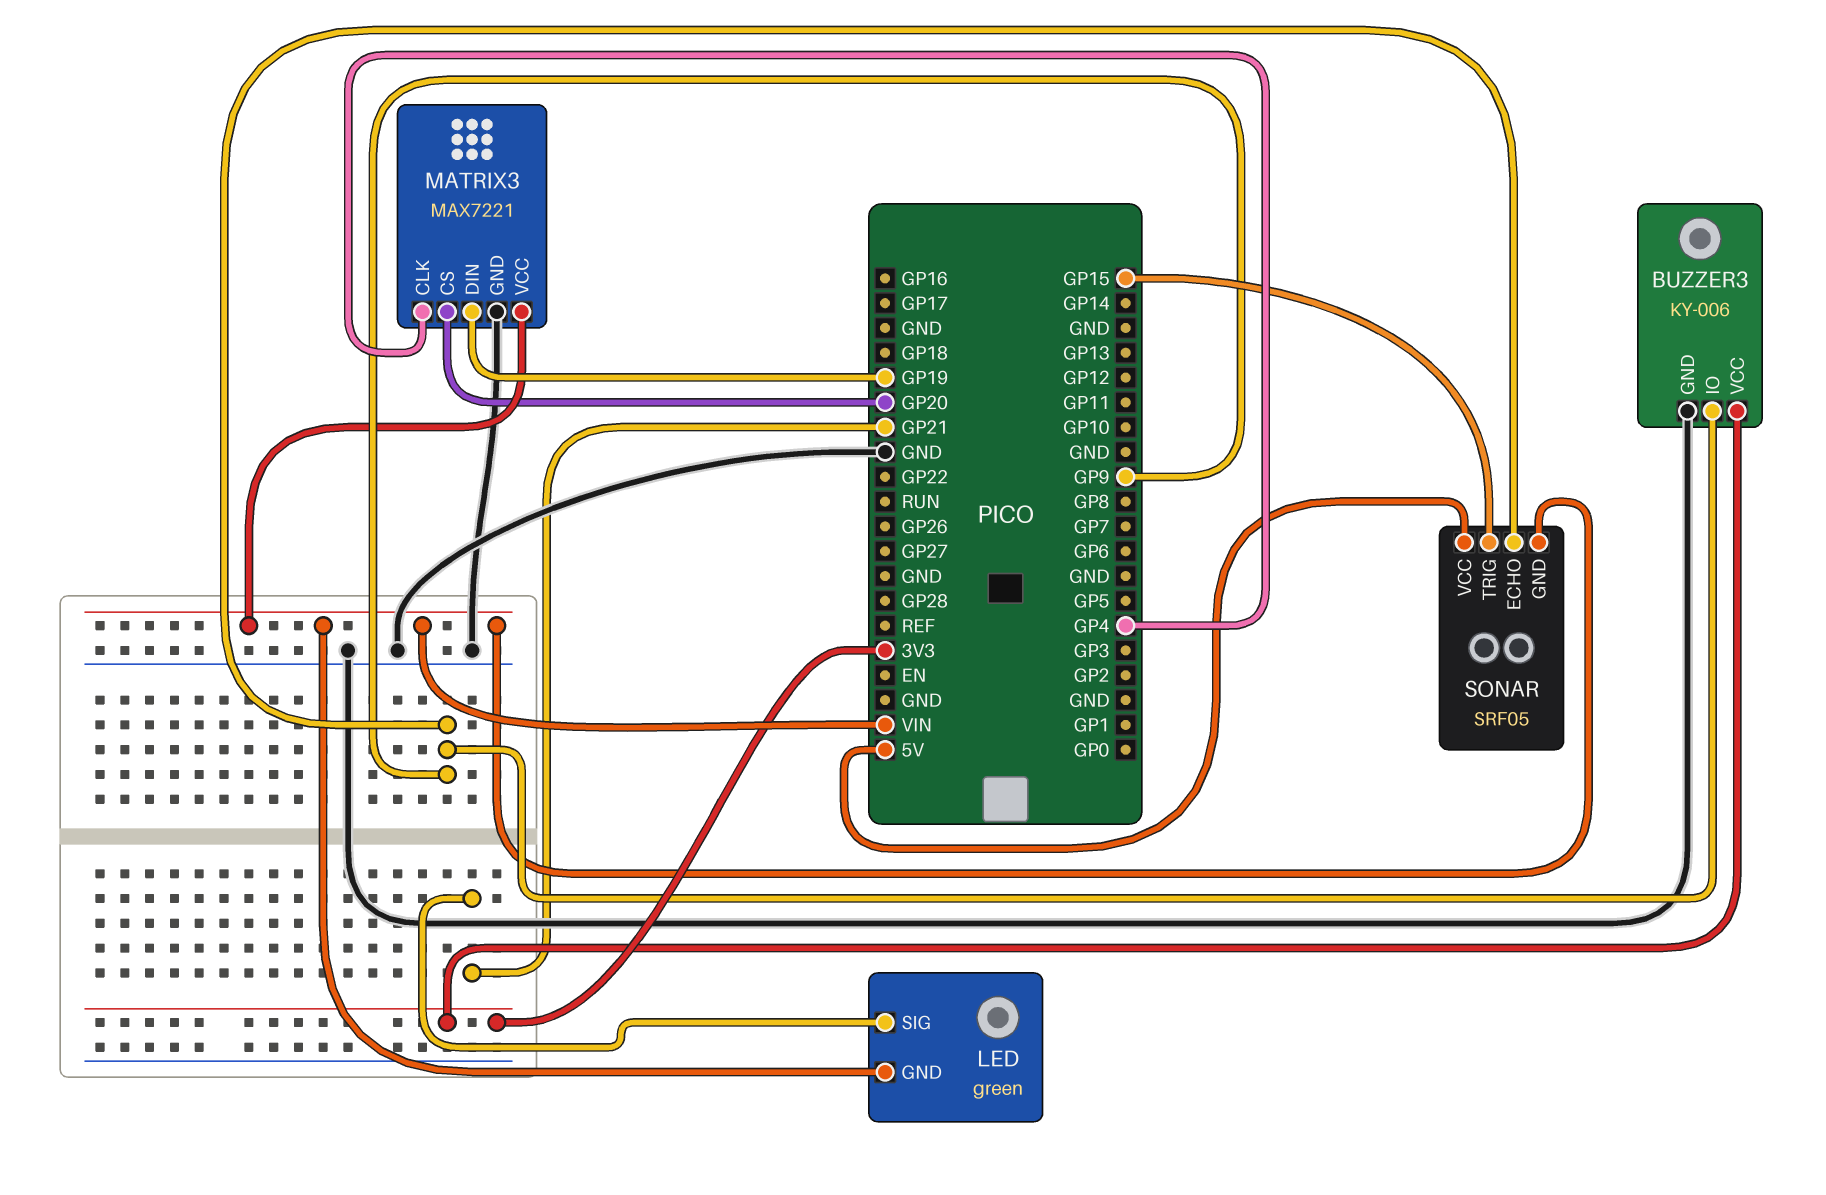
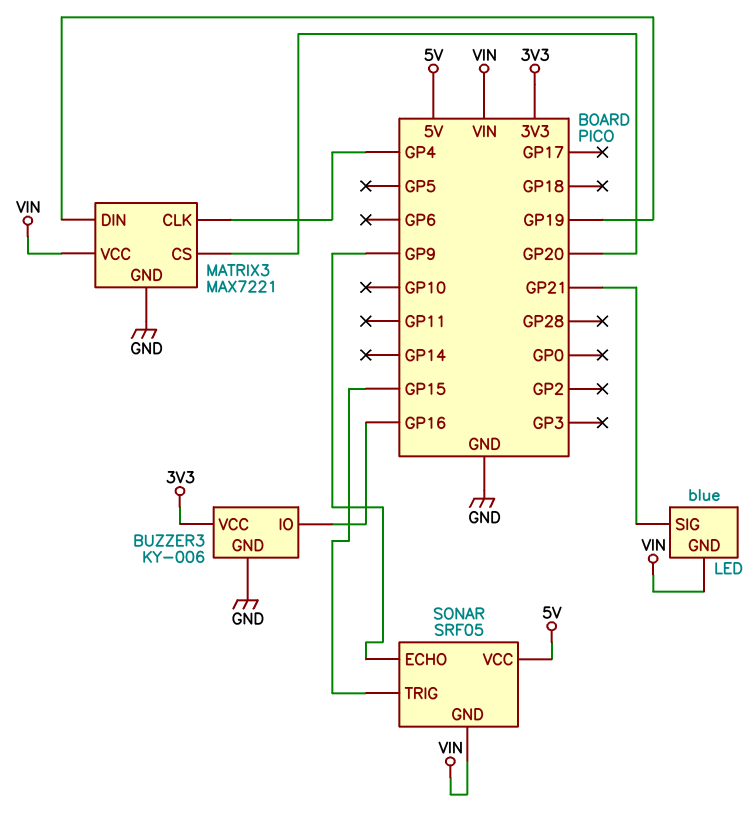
BUZZER3 pin IO: GP9 -> GP16
LED: green -> blue

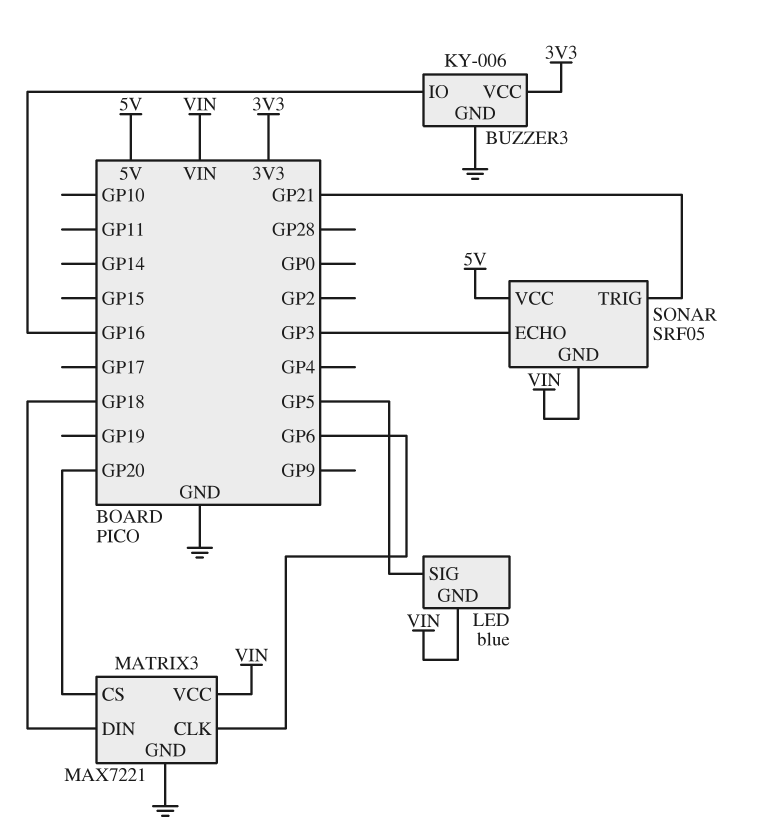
LED pin SIG: GP21 -> GP5
MATRIX3 pin CLK: GP4 -> GP6
MATRIX3 pin DIN: GP19 -> GP18
SONAR pin ECHO: GP9 -> GP3
SONAR pin TRIG: GP15 -> GP21

